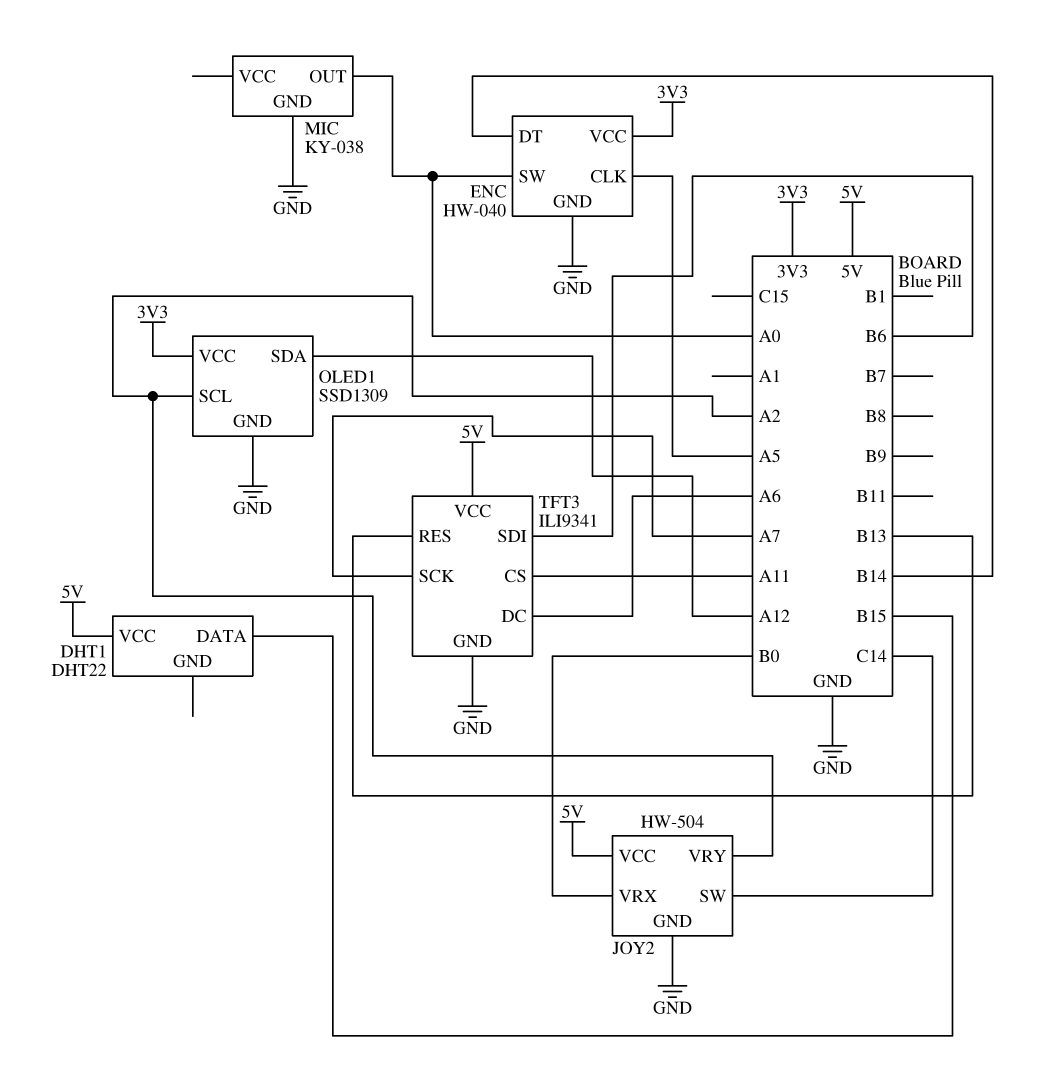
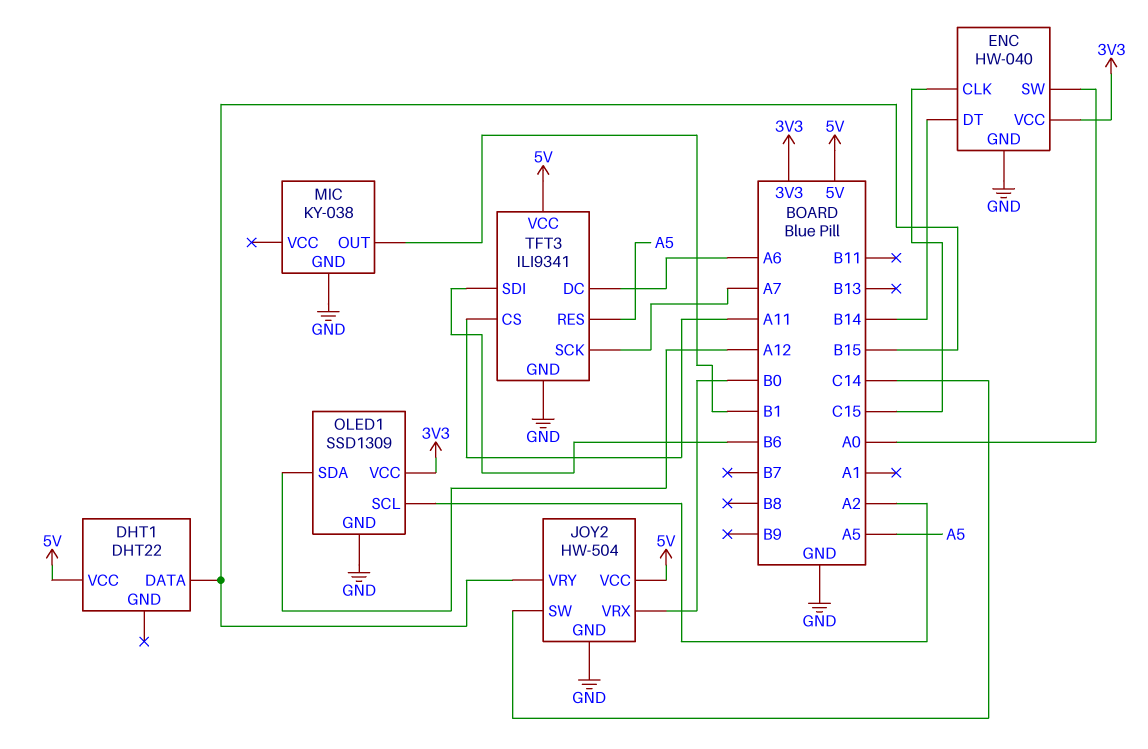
ENC pin CLK: A5 -> C15
JOY2 pin VRY: A2 -> B15
MIC pin OUT: A0 -> B1
TFT3 pin RES: B13 -> A5

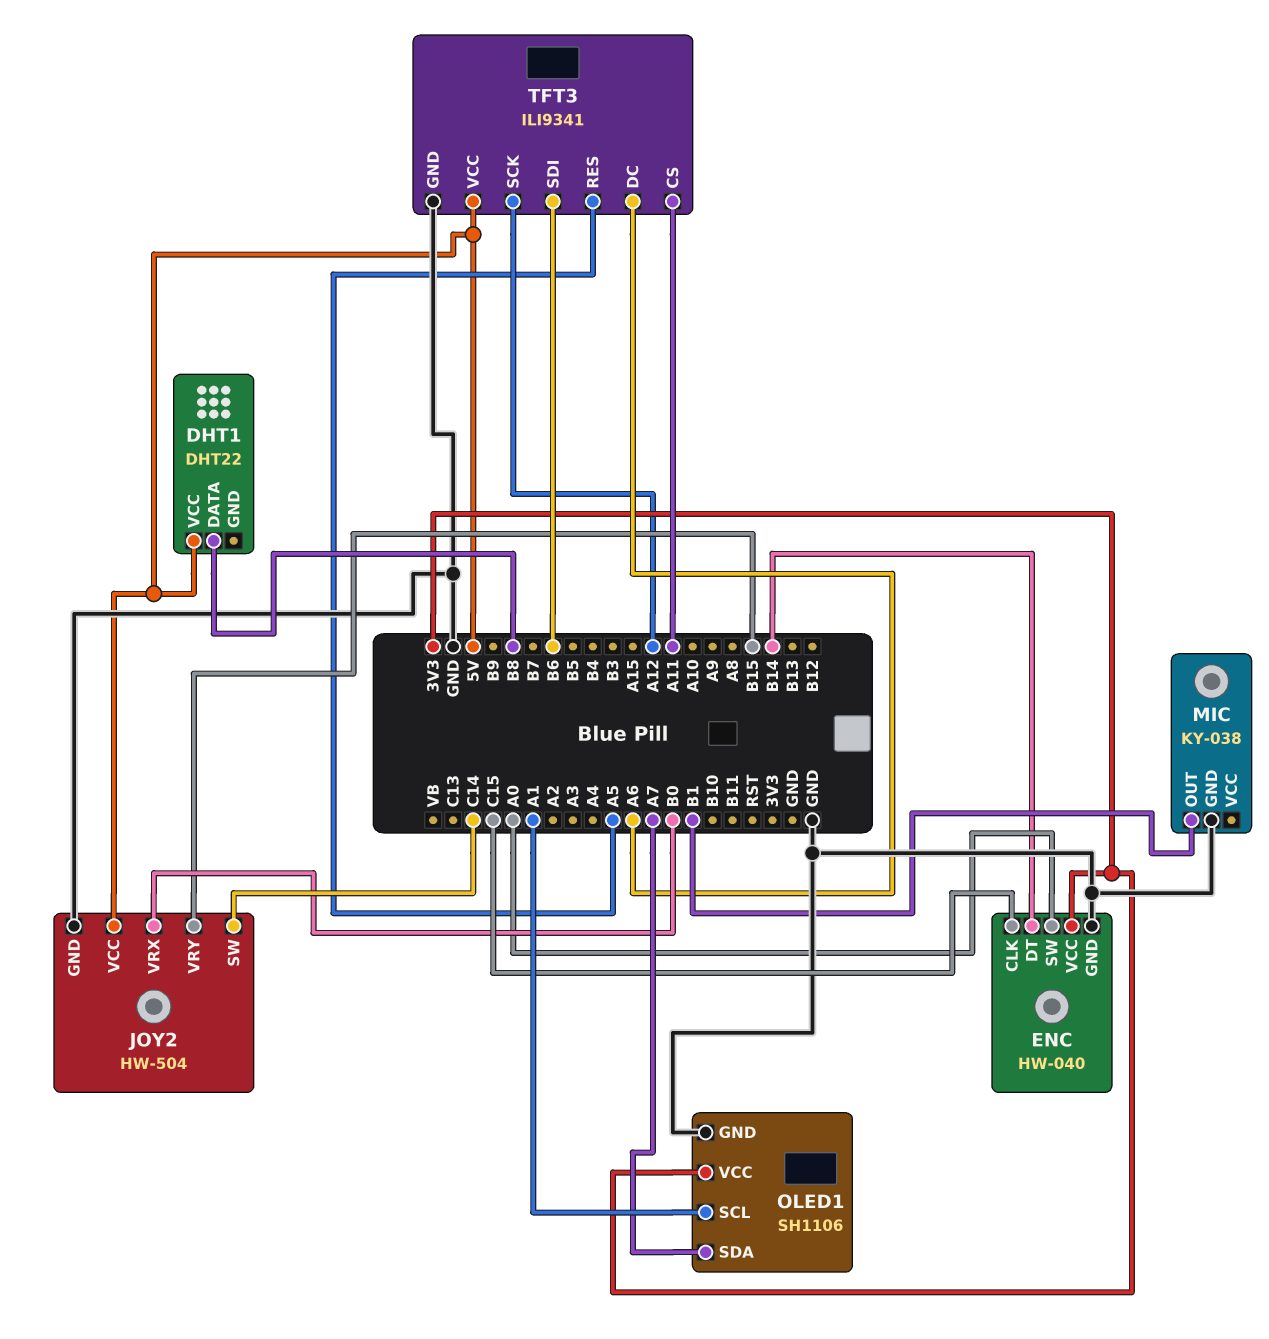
DHT1 pin DATA: B15 -> B8
OLED1: SSD1309 -> SH1106
OLED1 pin SCL: A2 -> A1
OLED1 pin SDA: A12 -> A7
TFT3 pin SCK: A7 -> A12

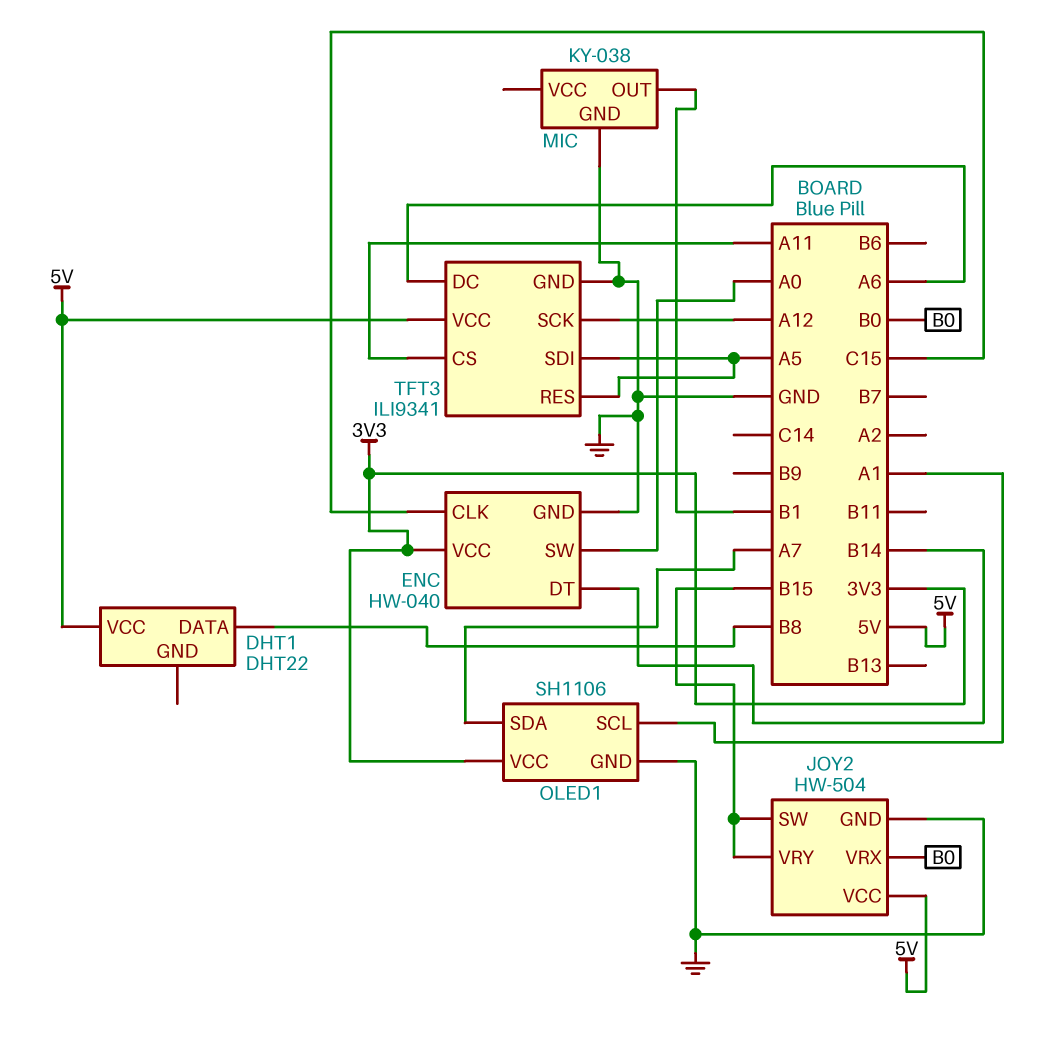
JOY2 pin SW: C14 -> B15
TFT3 pin SDI: B6 -> A5

